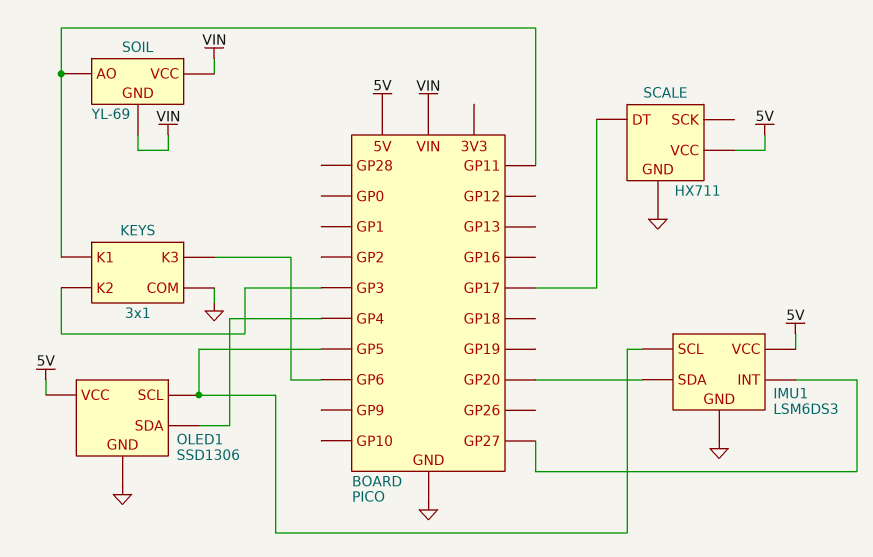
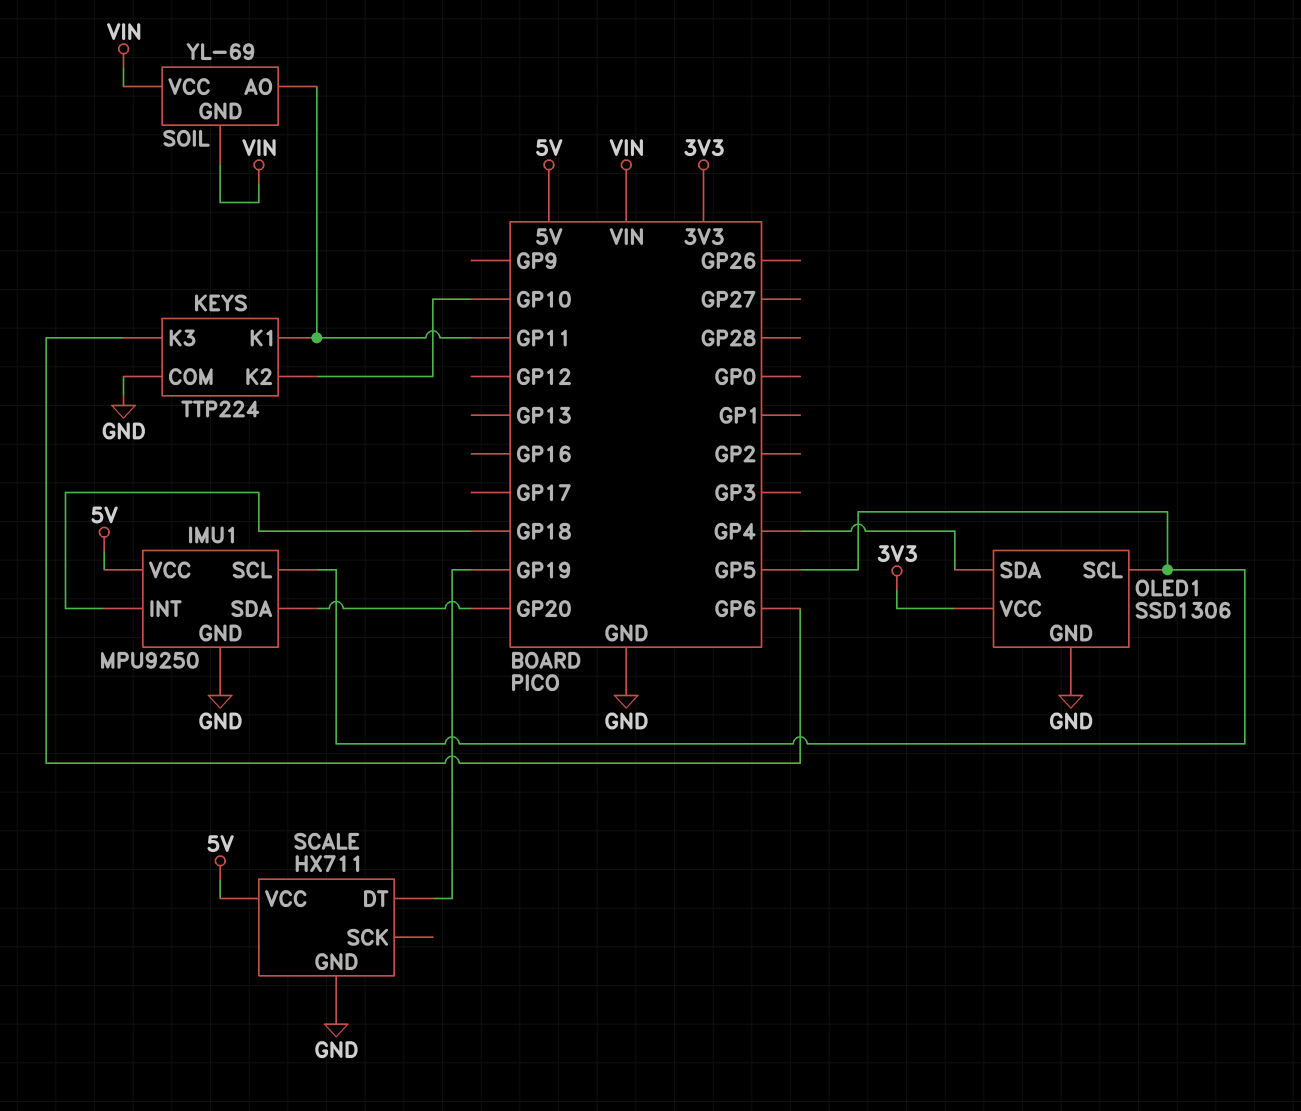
IMU1: LSM6DS3 -> MPU9250
IMU1 pin INT: GP27 -> GP18
KEYS: 3x1 -> TTP224
KEYS pin K2: GP3 -> GP10
OLED1 pin VCC: 5V -> 3V3
SCALE pin DT: GP17 -> GP19

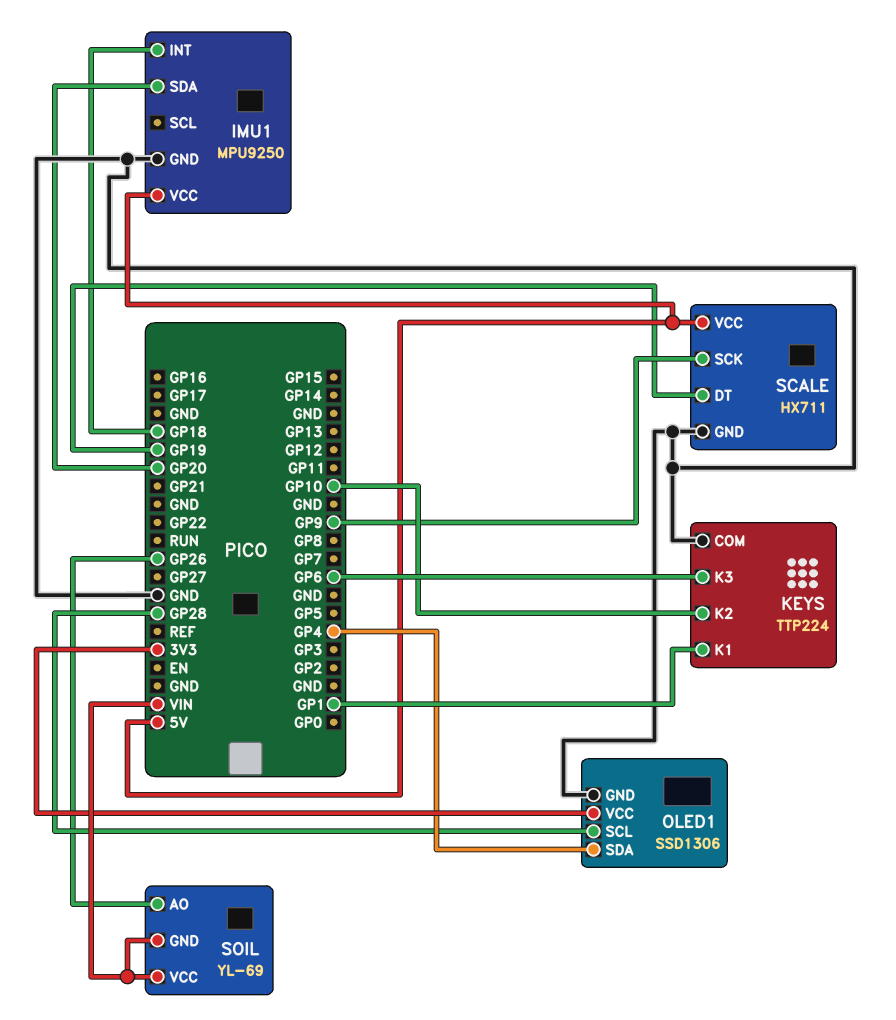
IMU1 pin SCL: GP5 -> none
KEYS pin K1: GP11 -> GP1
OLED1 pin SCL: GP5 -> GP28
SCALE pin SCK: none -> GP9
SOIL pin AO: GP11 -> GP26

